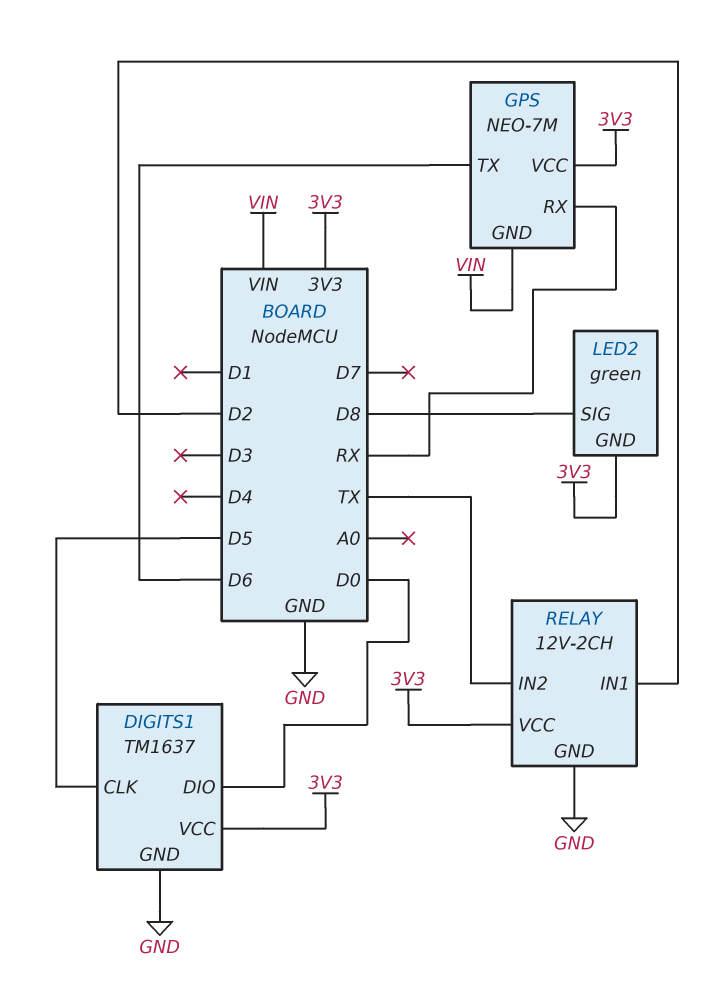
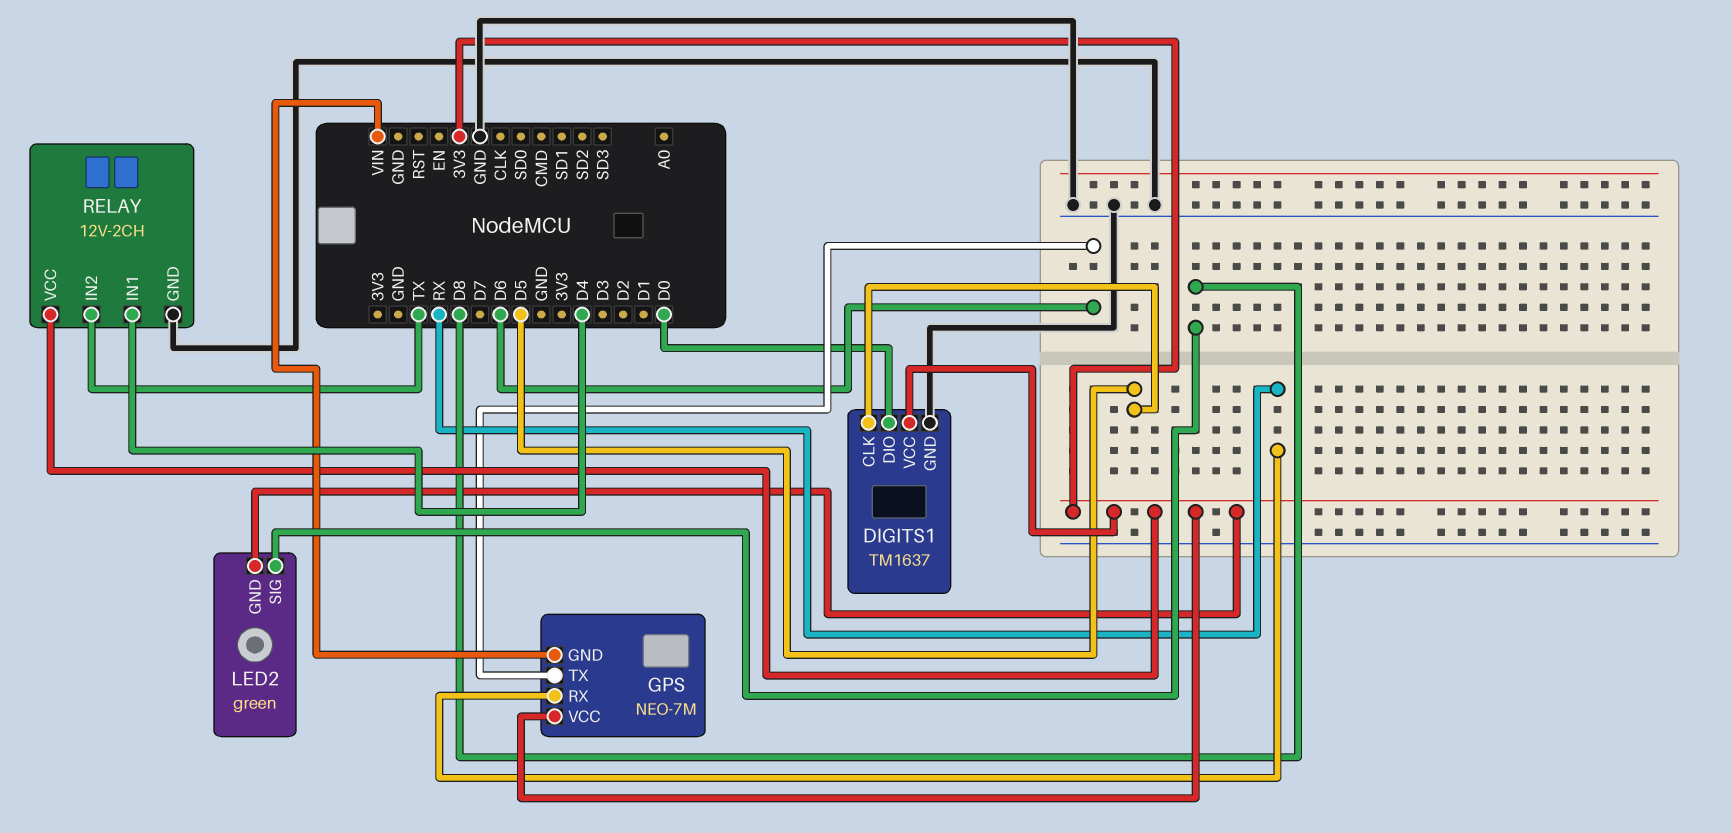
RELAY pin IN1: D2 -> D4

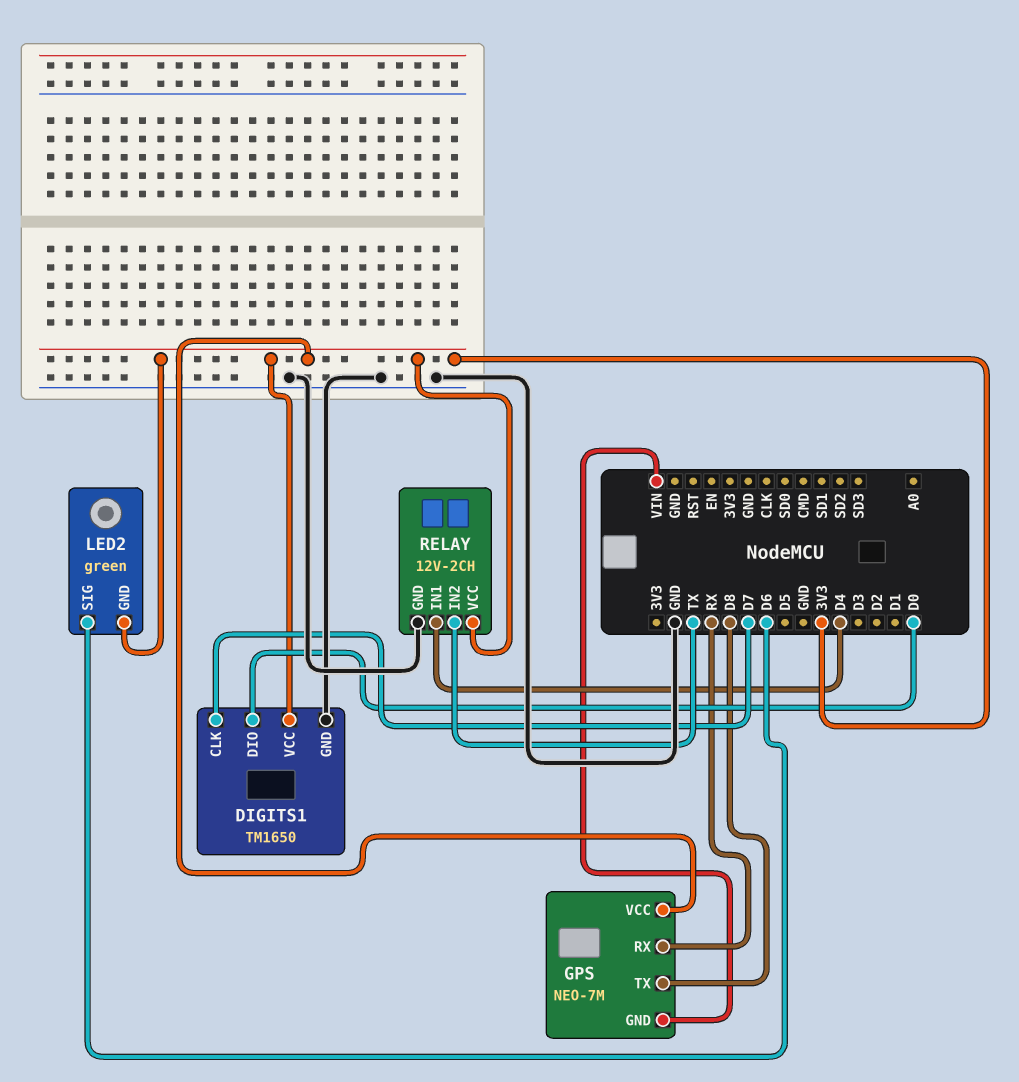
DIGITS1: TM1637 -> TM1650
DIGITS1 pin CLK: D5 -> D7
GPS pin TX: D6 -> D8
LED2 pin SIG: D8 -> D6

